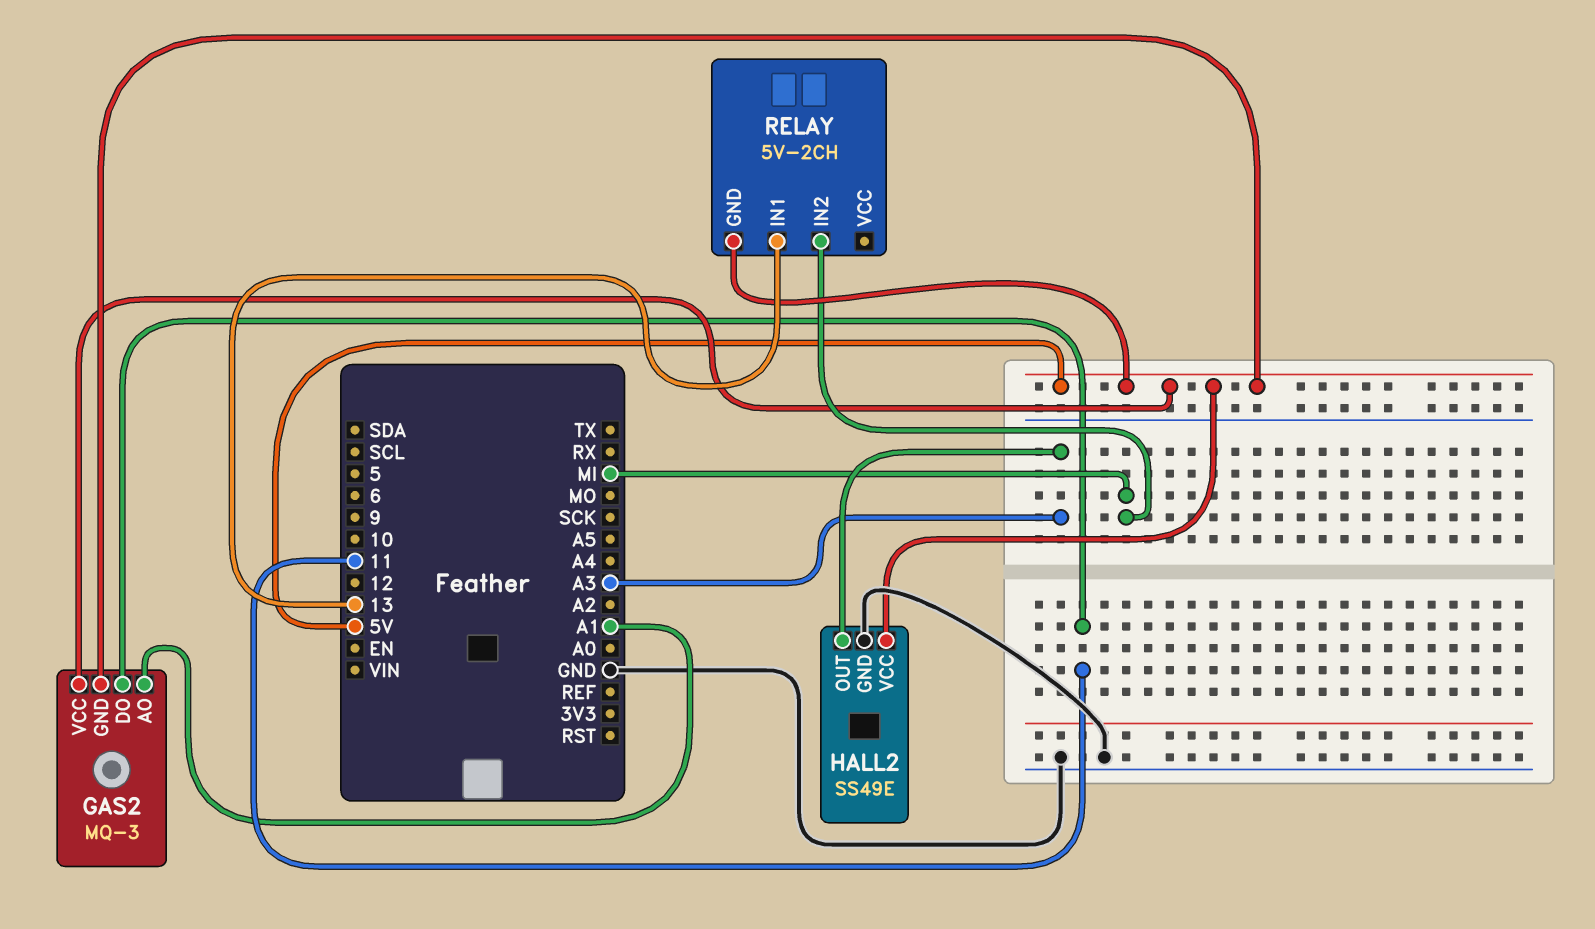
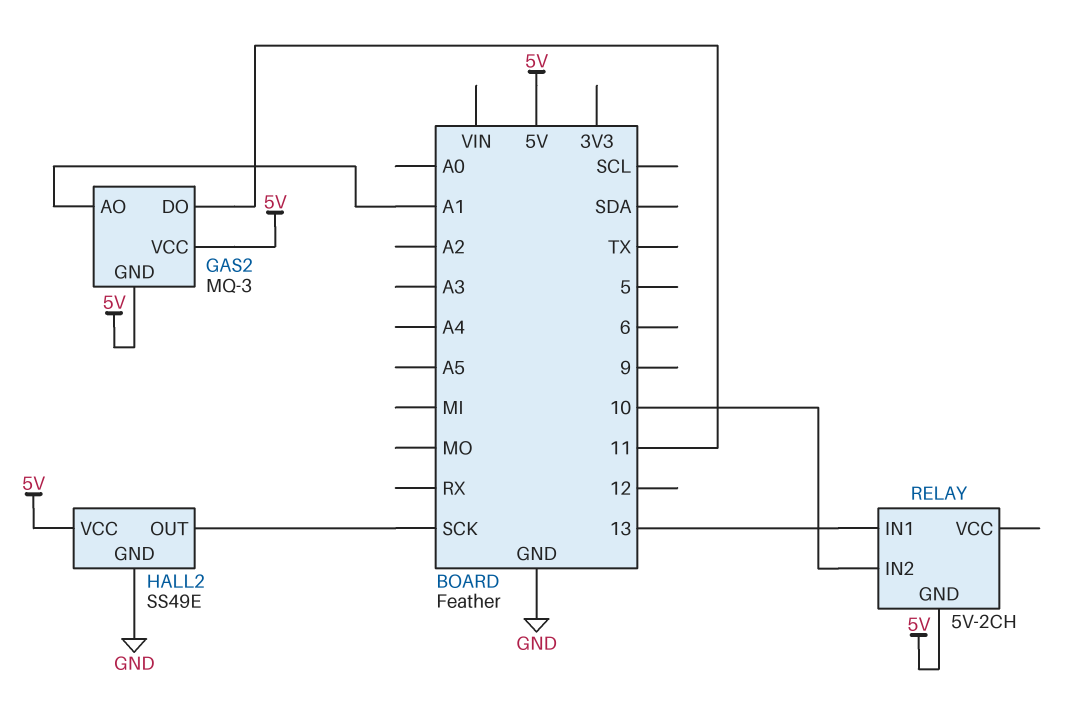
HALL2 pin OUT: A3 -> SCK
RELAY pin IN2: MI -> 10

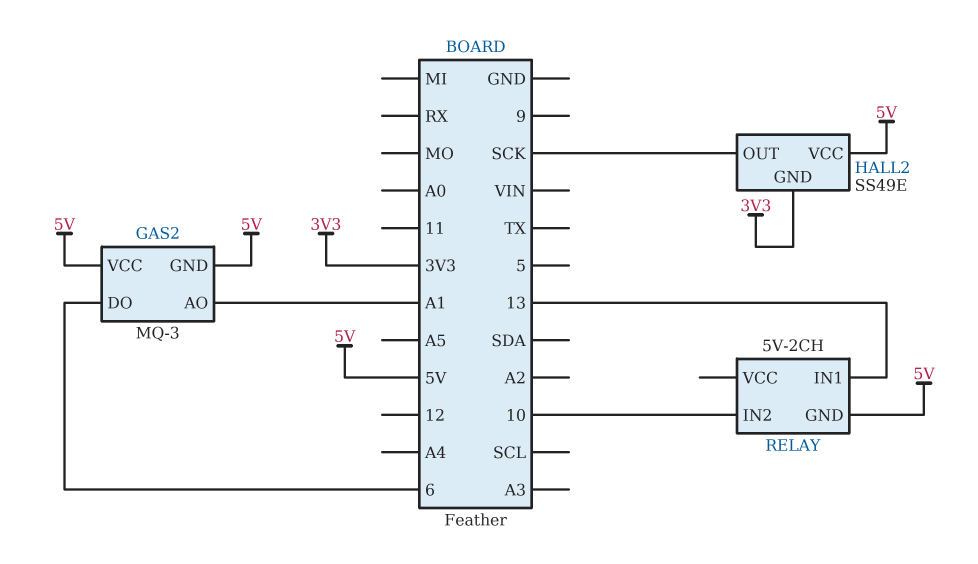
GAS2 pin DO: 11 -> 6
HALL2 pin GND: GND -> 3V3

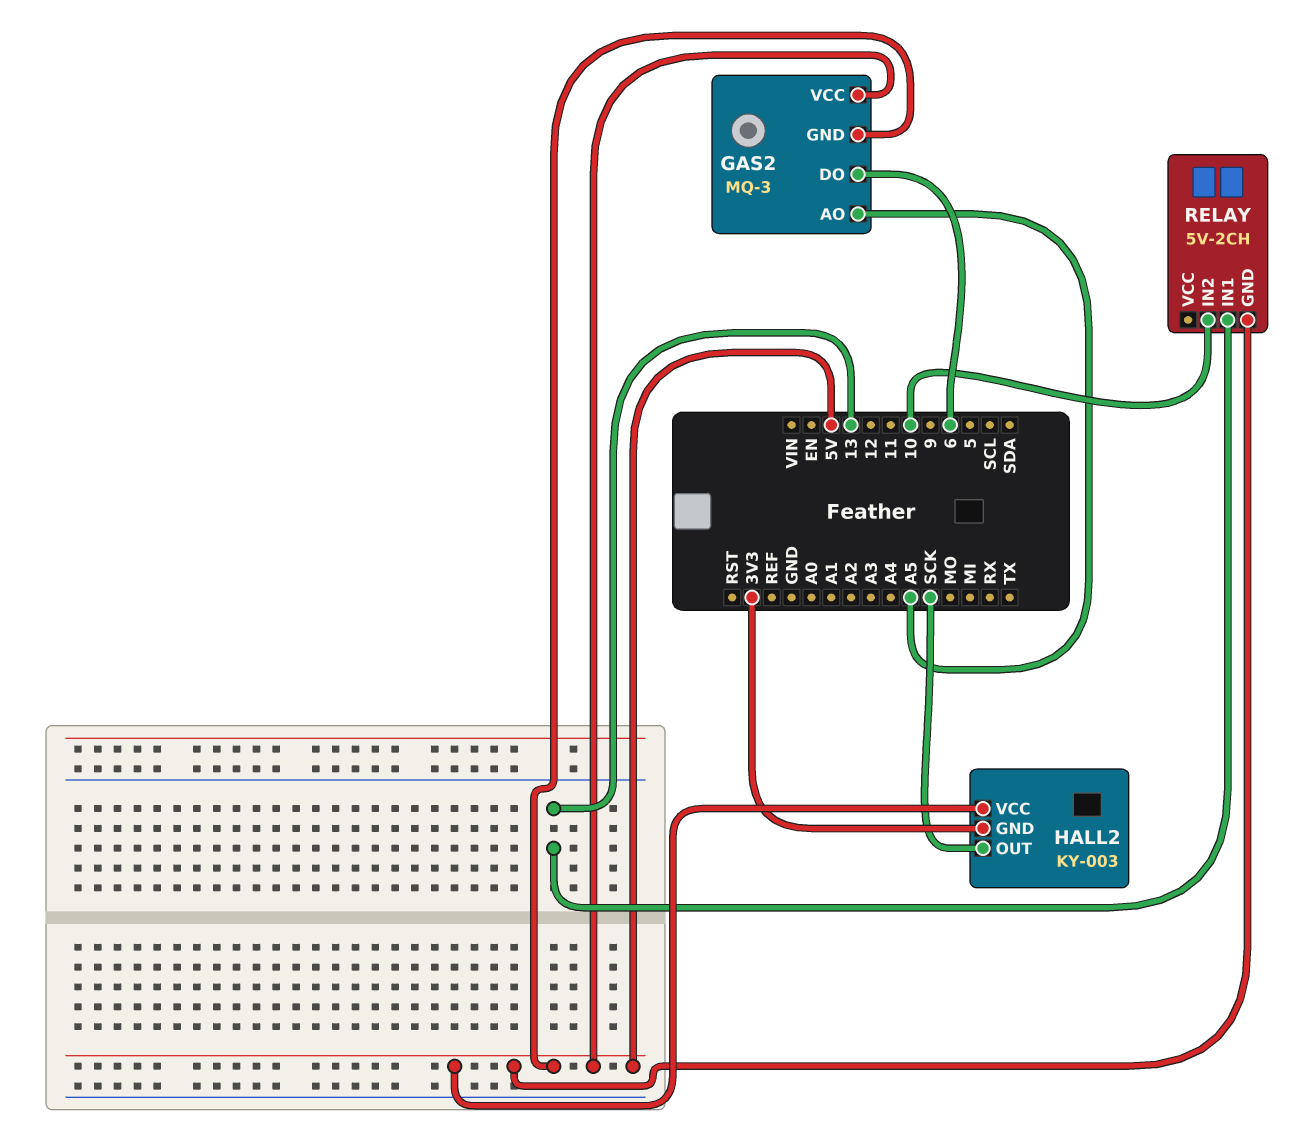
GAS2 pin AO: A1 -> A5
HALL2: SS49E -> KY-003

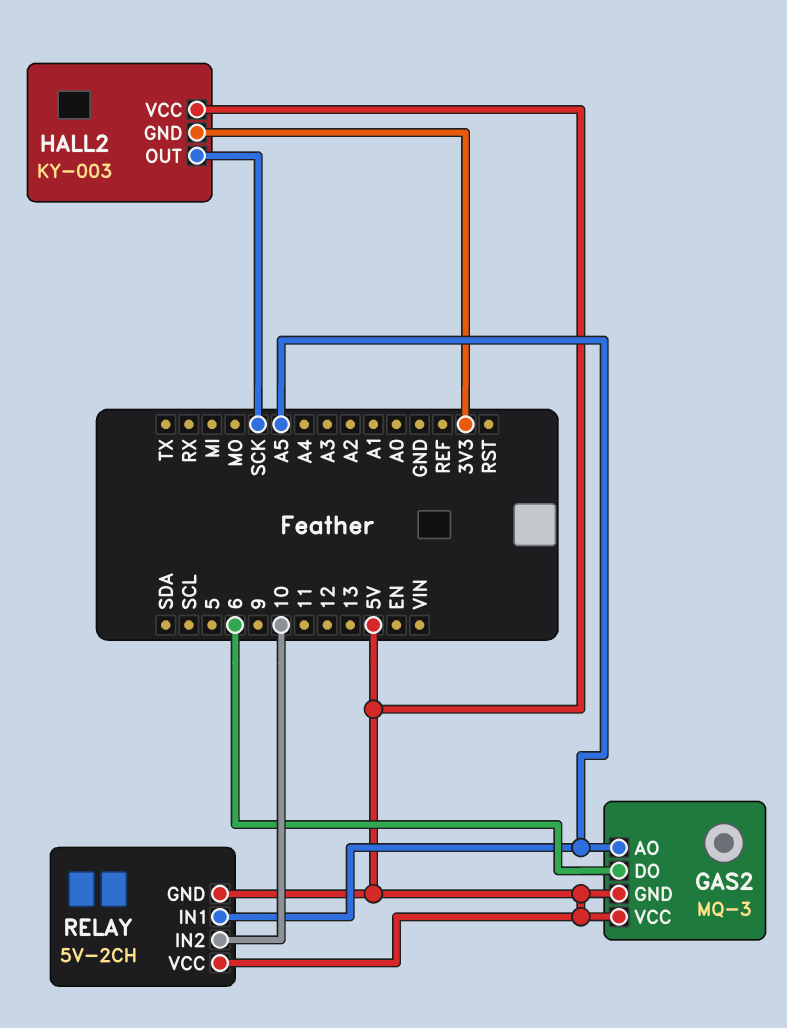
RELAY pin IN1: 13 -> A5
RELAY pin VCC: none -> 5V

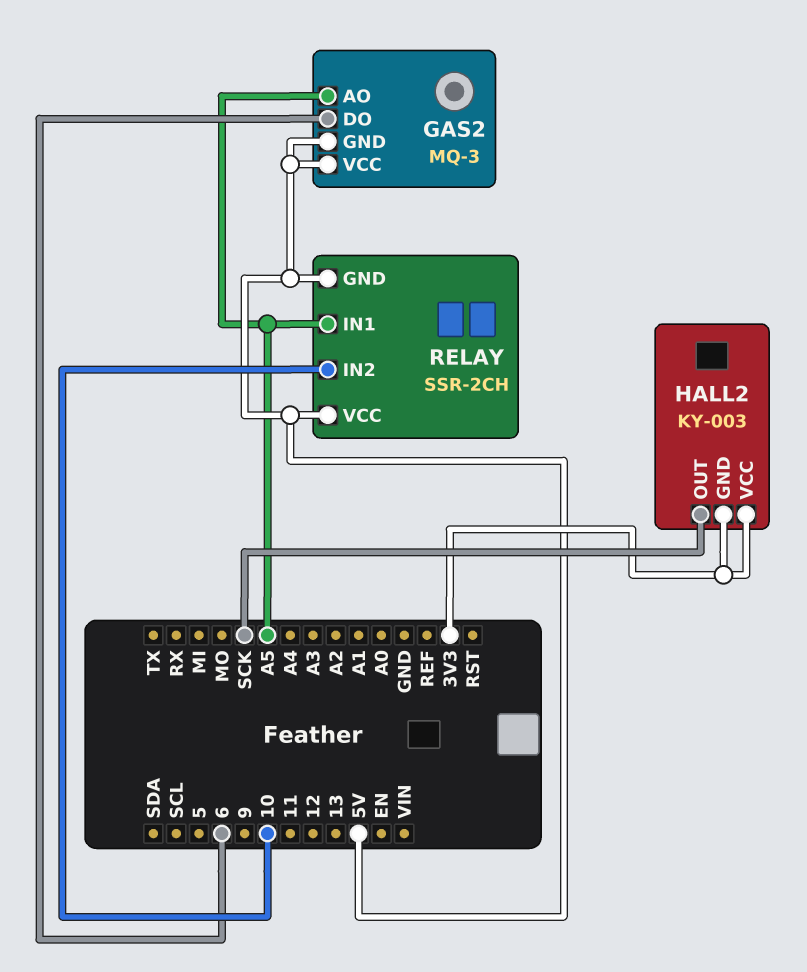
HALL2 pin VCC: 5V -> 3V3
RELAY: 5V-2CH -> SSR-2CH

